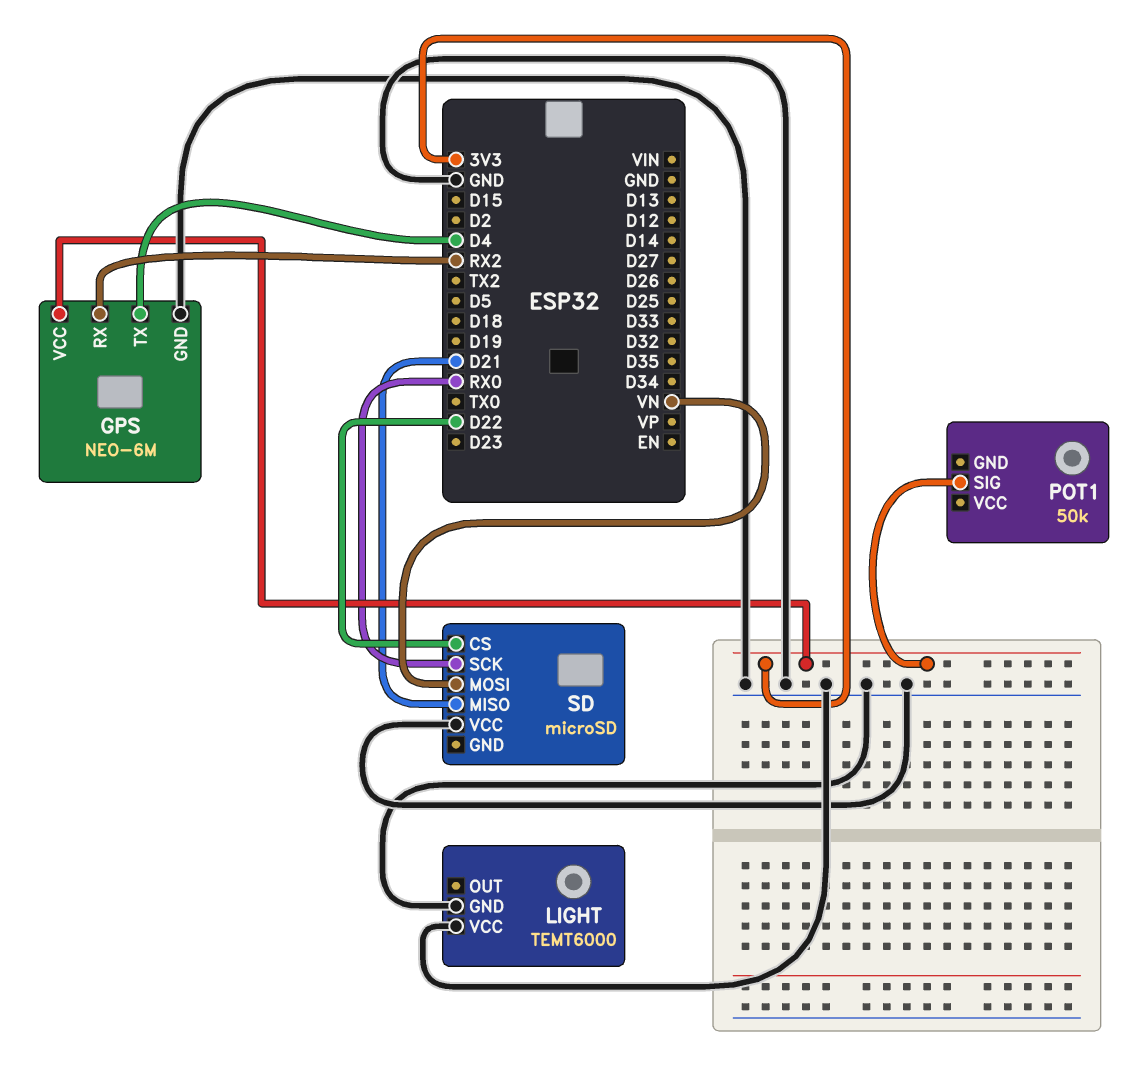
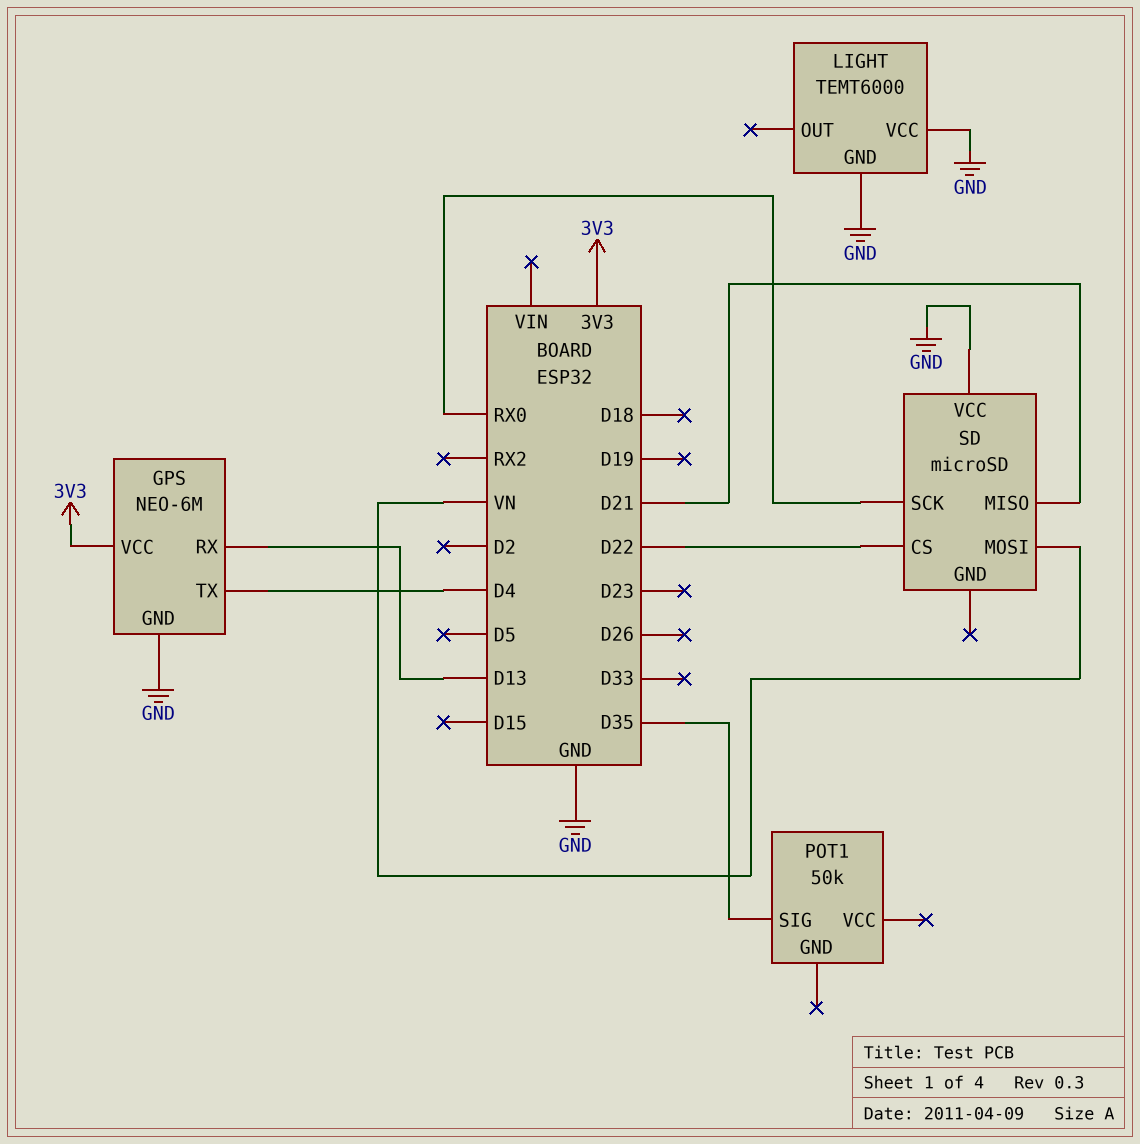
GPS pin RX: RX2 -> D13
POT1 pin SIG: 3V3 -> D35

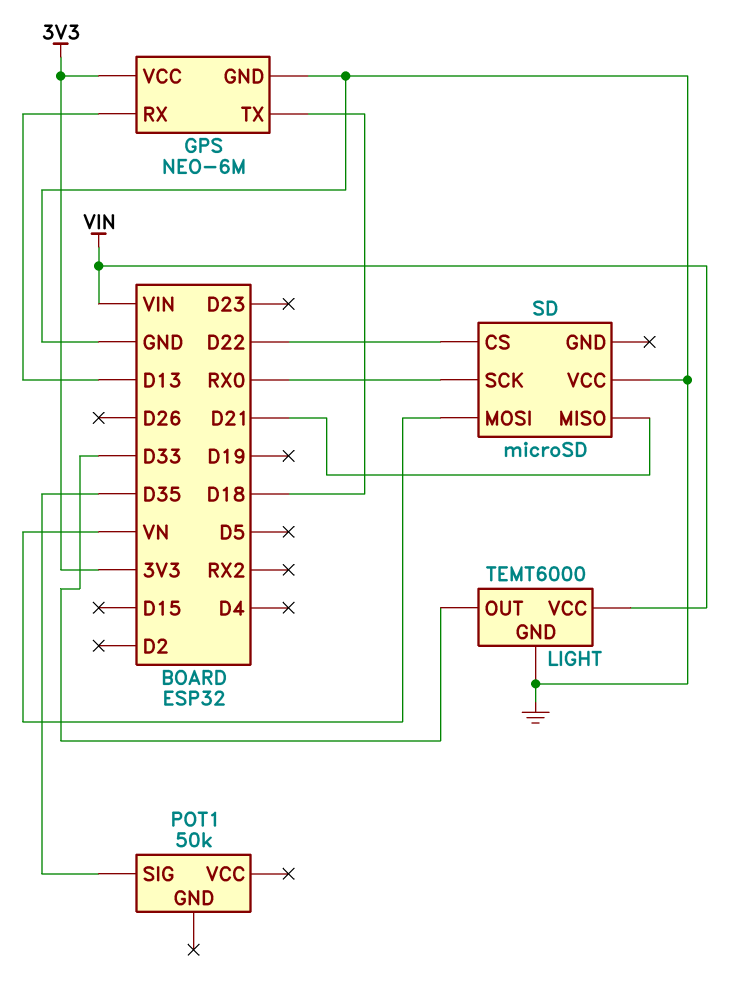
GPS pin TX: D4 -> D18
LIGHT pin OUT: none -> D33
LIGHT pin VCC: GND -> VIN

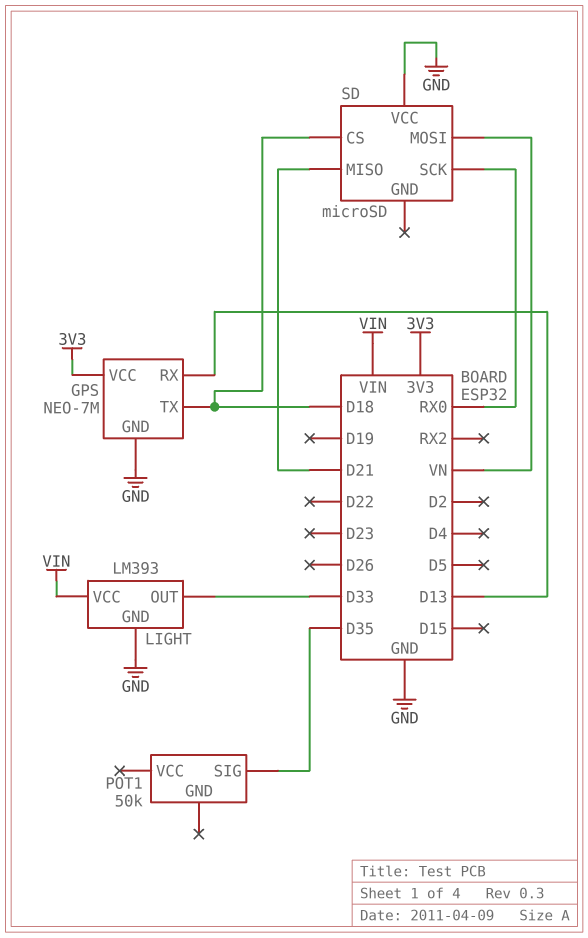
GPS: NEO-6M -> NEO-7M
LIGHT: TEMT6000 -> LM393
SD pin CS: D22 -> D18

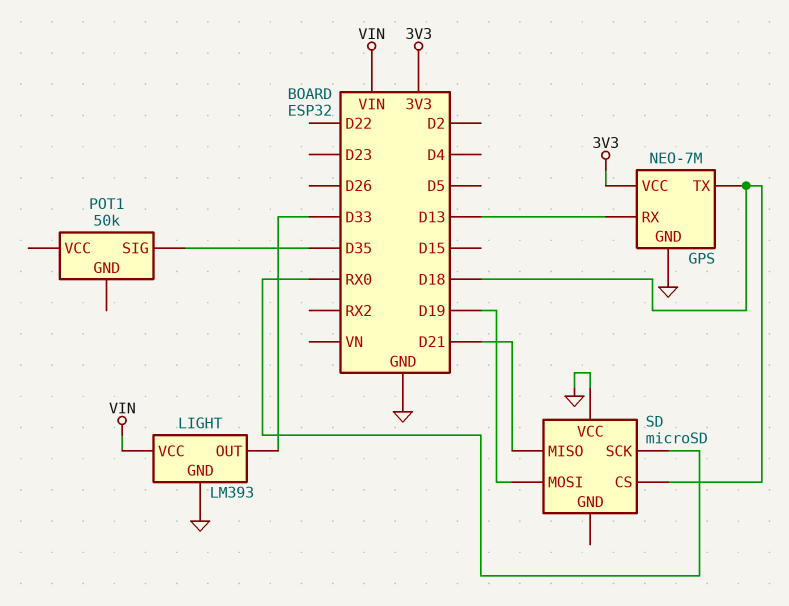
SD pin MOSI: VN -> D19

